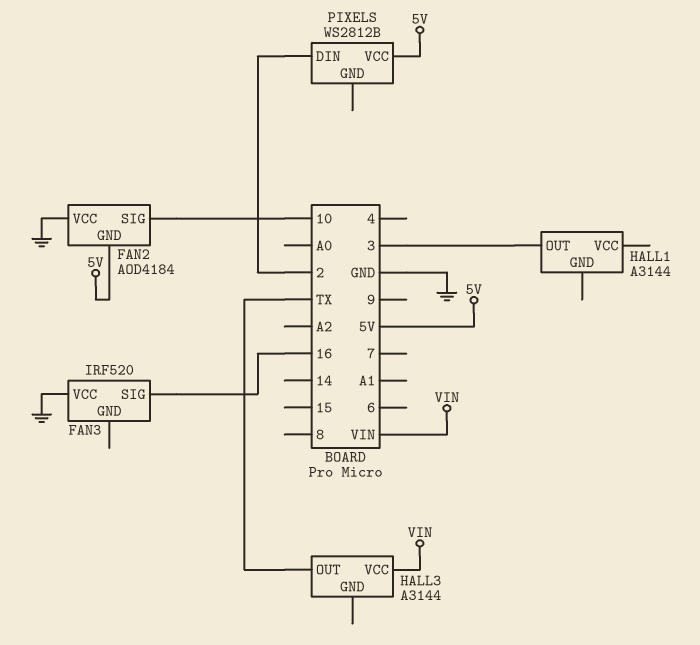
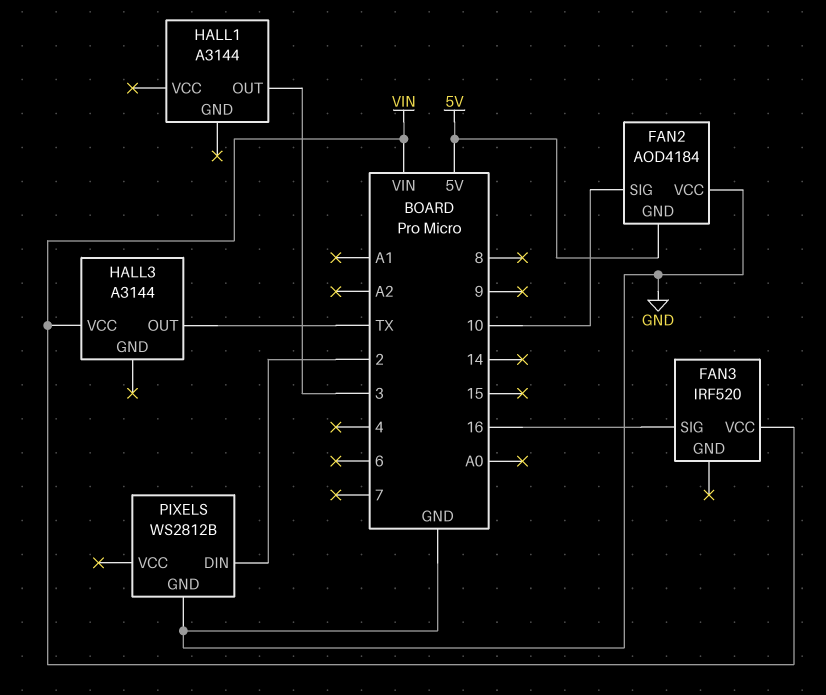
FAN3 pin VCC: GND -> VIN
PIXELS pin GND: none -> GND
PIXELS pin VCC: 5V -> none

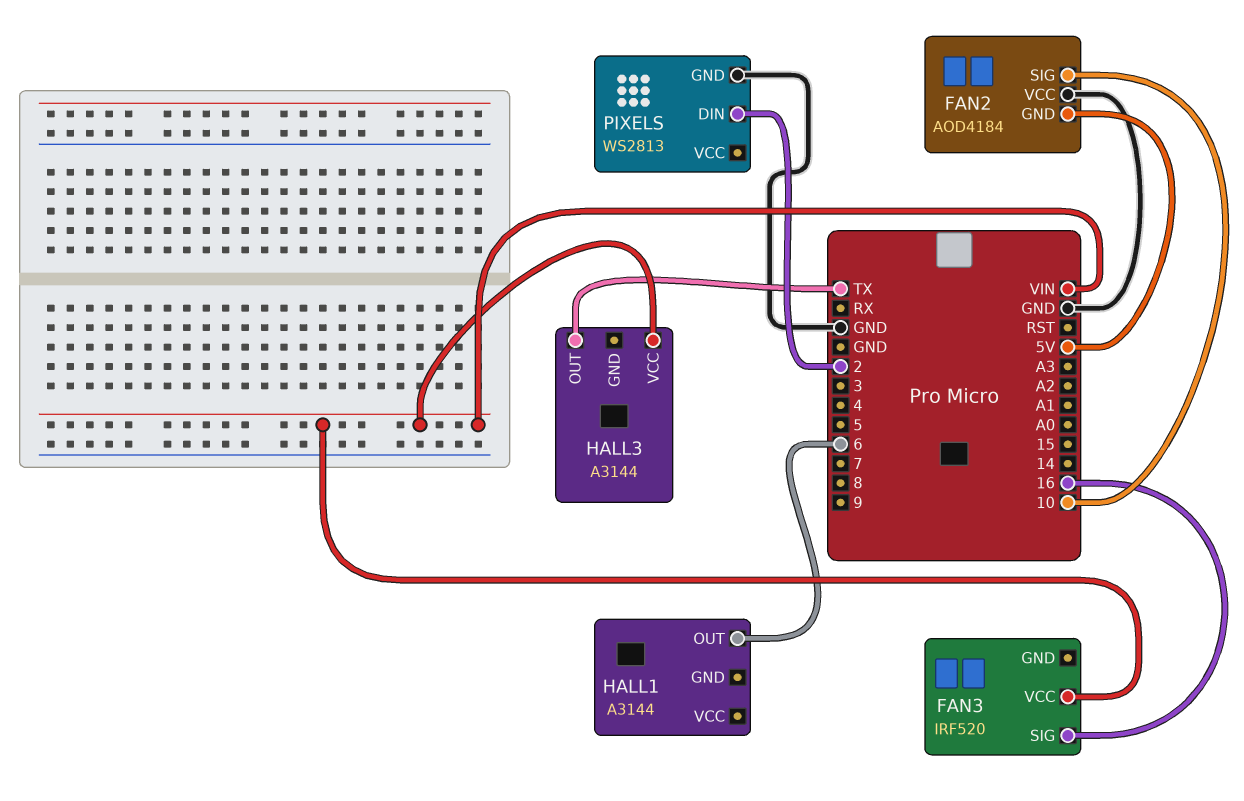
HALL1 pin OUT: 3 -> 6
PIXELS: WS2812B -> WS2813

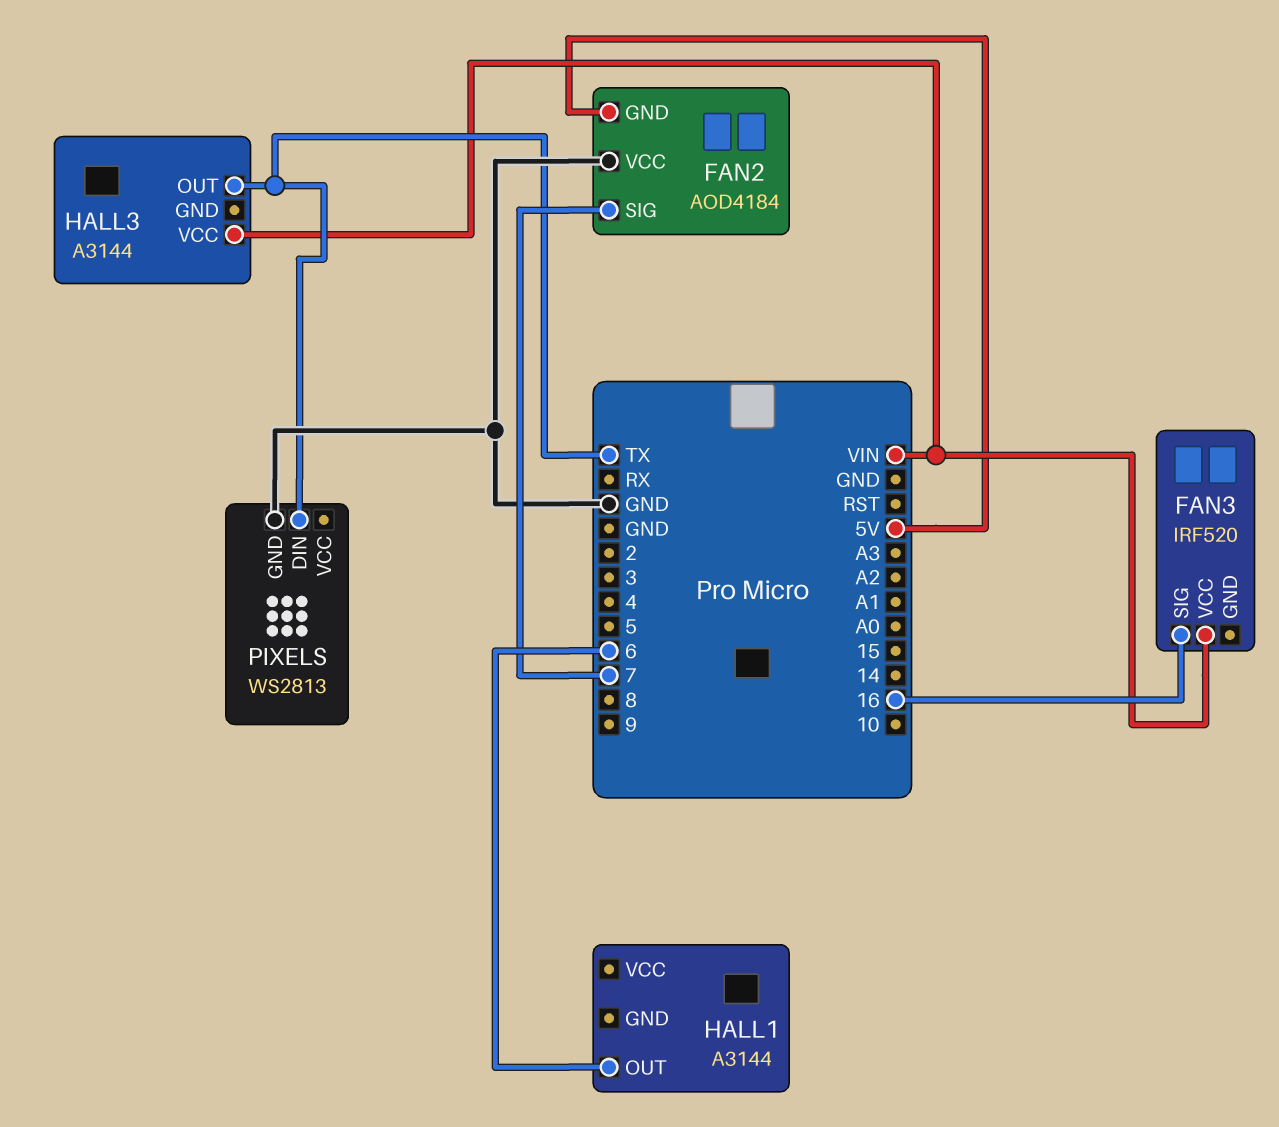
FAN2 pin SIG: 10 -> 7
PIXELS pin DIN: 2 -> TX

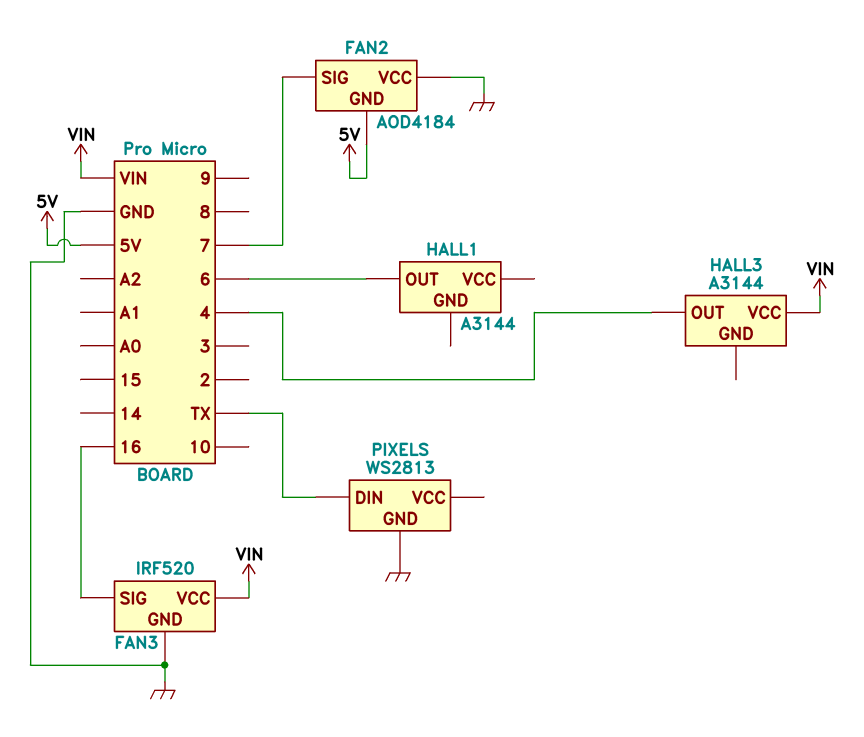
FAN3 pin GND: none -> GND
HALL3 pin OUT: TX -> 4

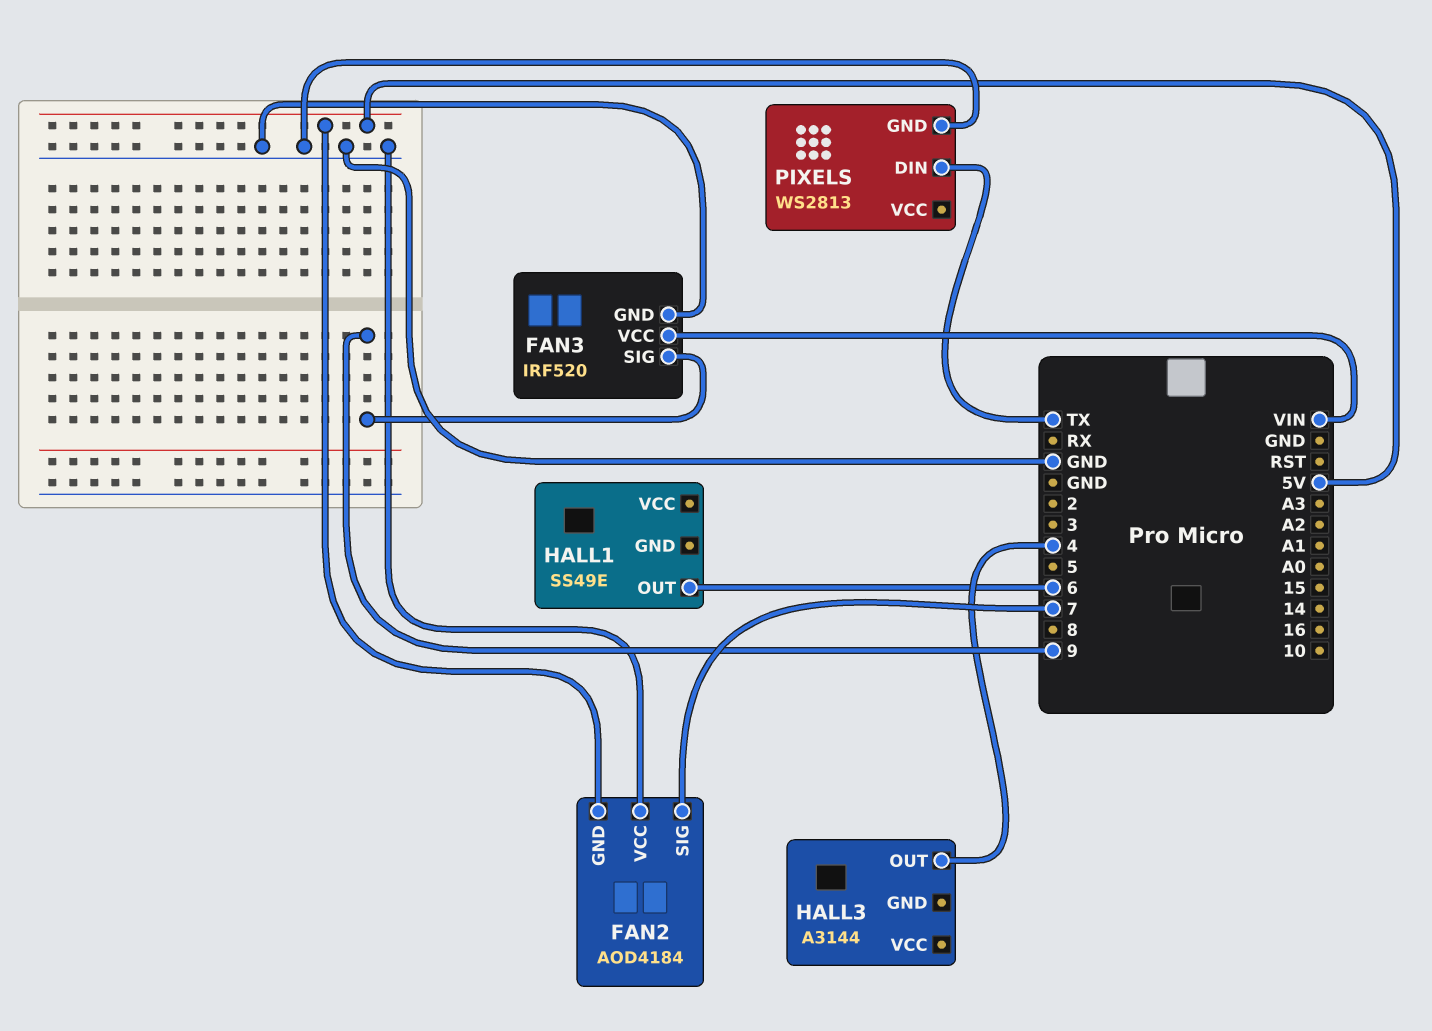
FAN3 pin SIG: 16 -> 9
HALL1: A3144 -> SS49E
HALL3 pin VCC: VIN -> none

